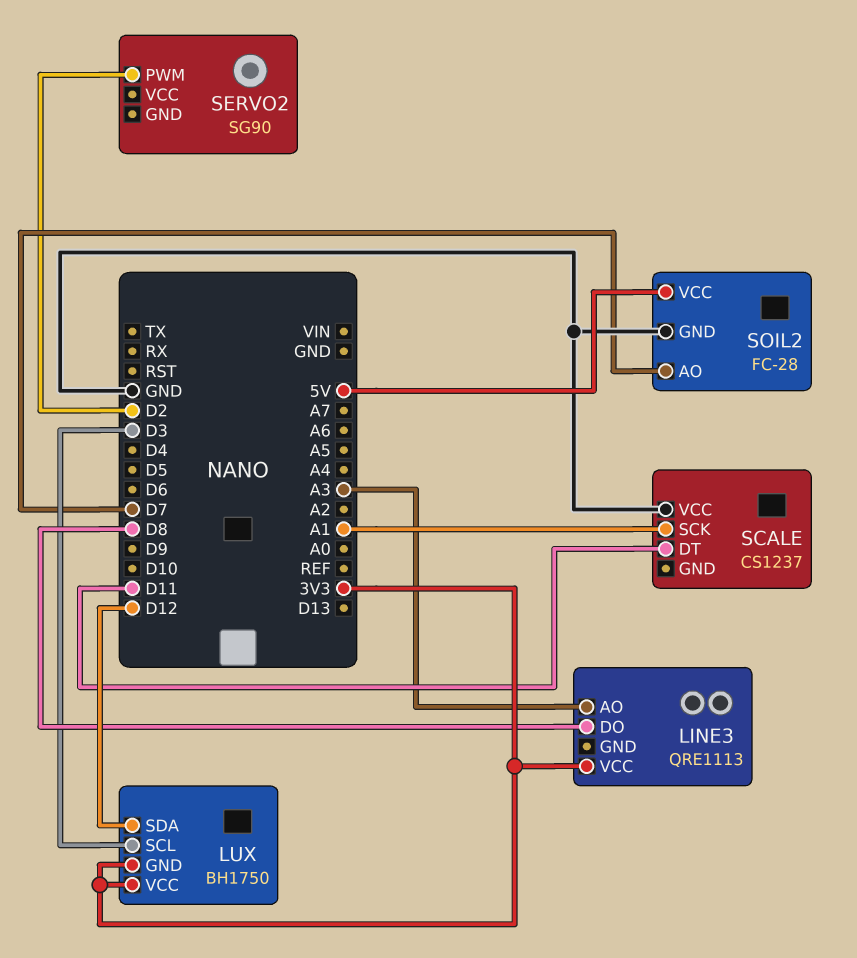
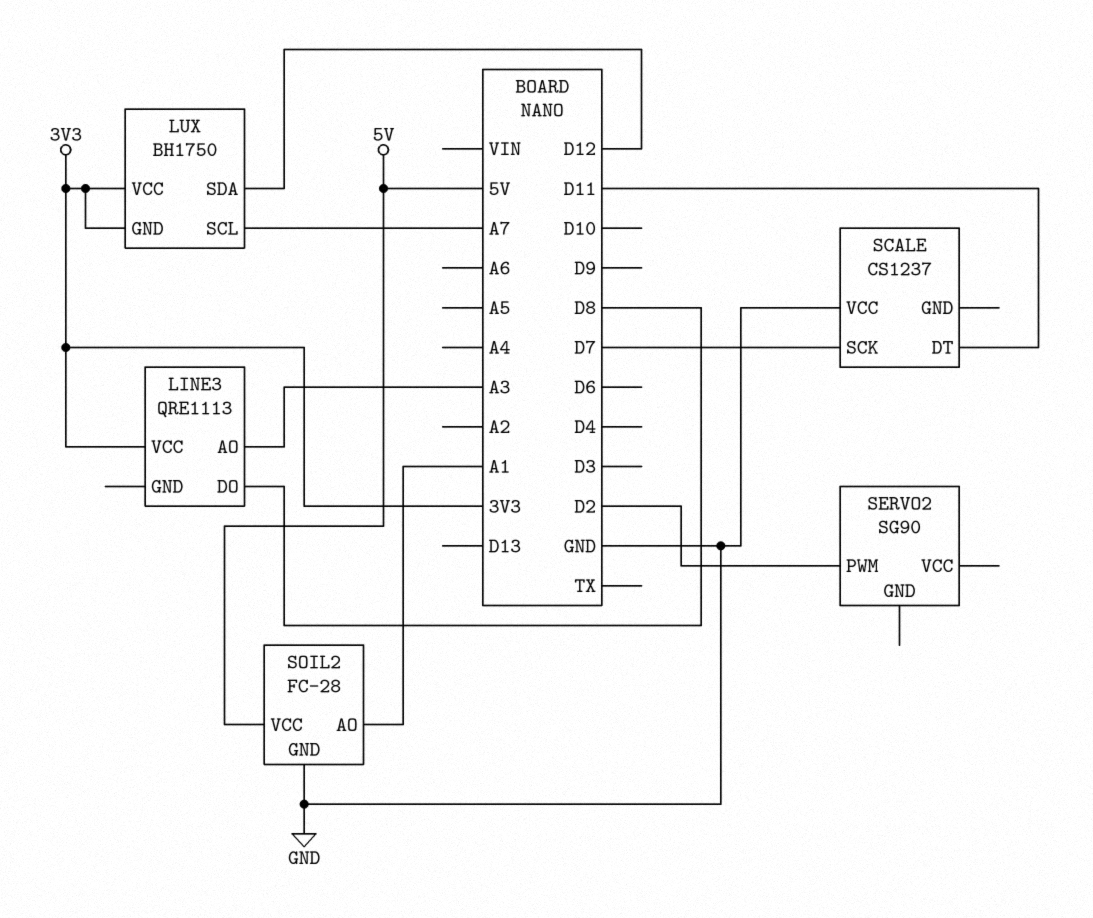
LUX pin SCL: D3 -> A7
SCALE pin SCK: A1 -> D7
SOIL2 pin AO: D7 -> A1

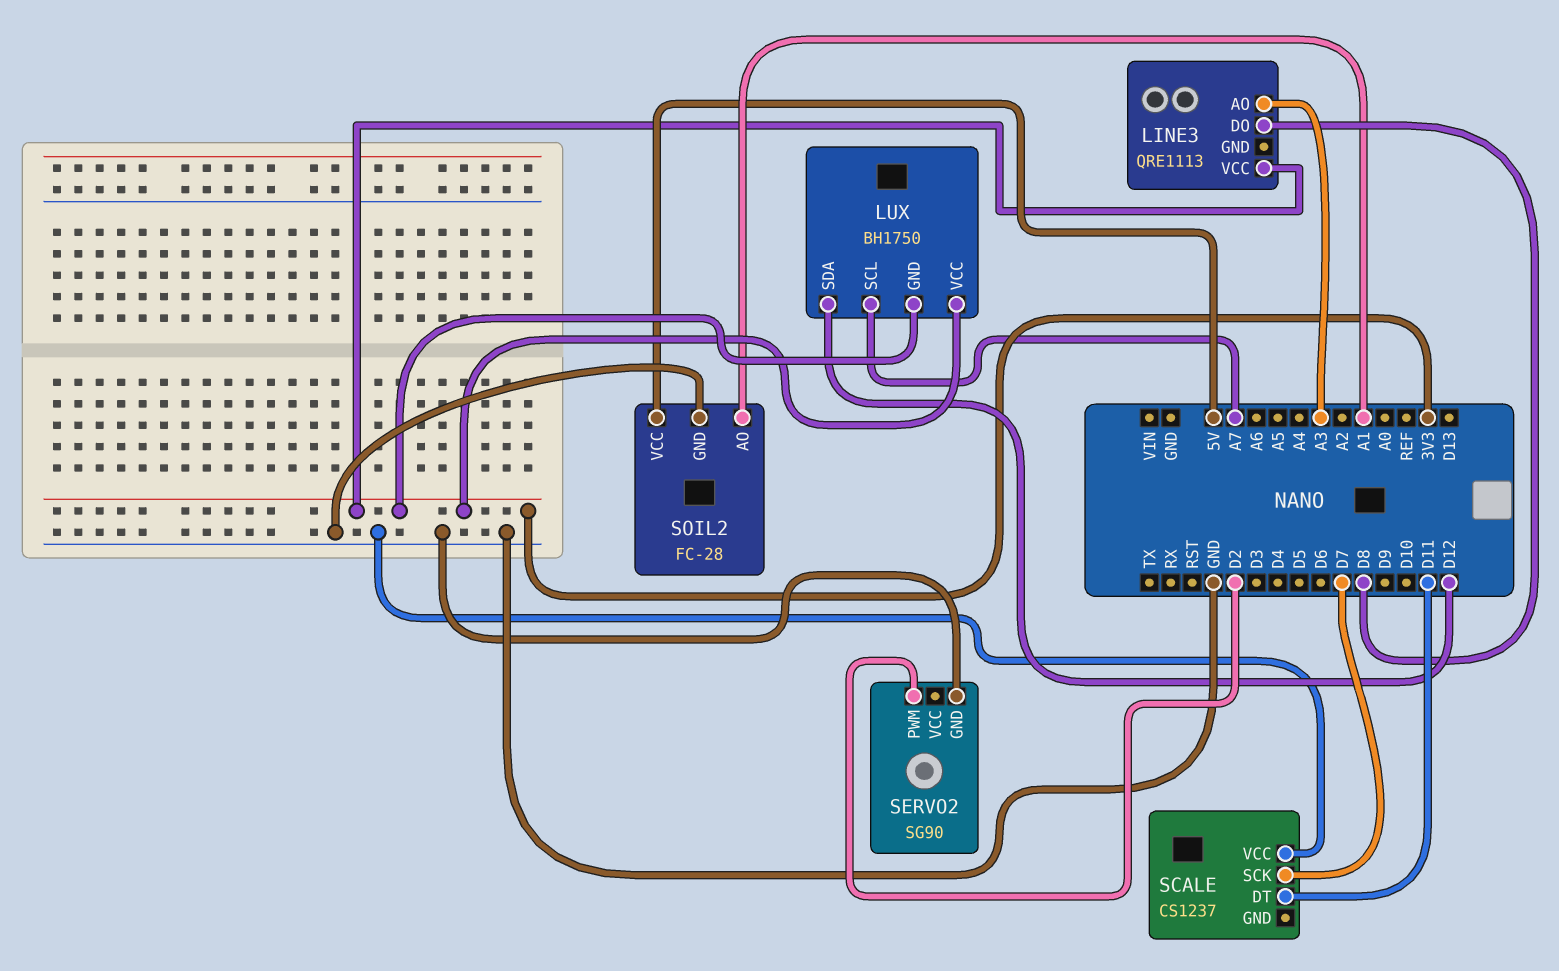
SERVO2 pin GND: none -> GND

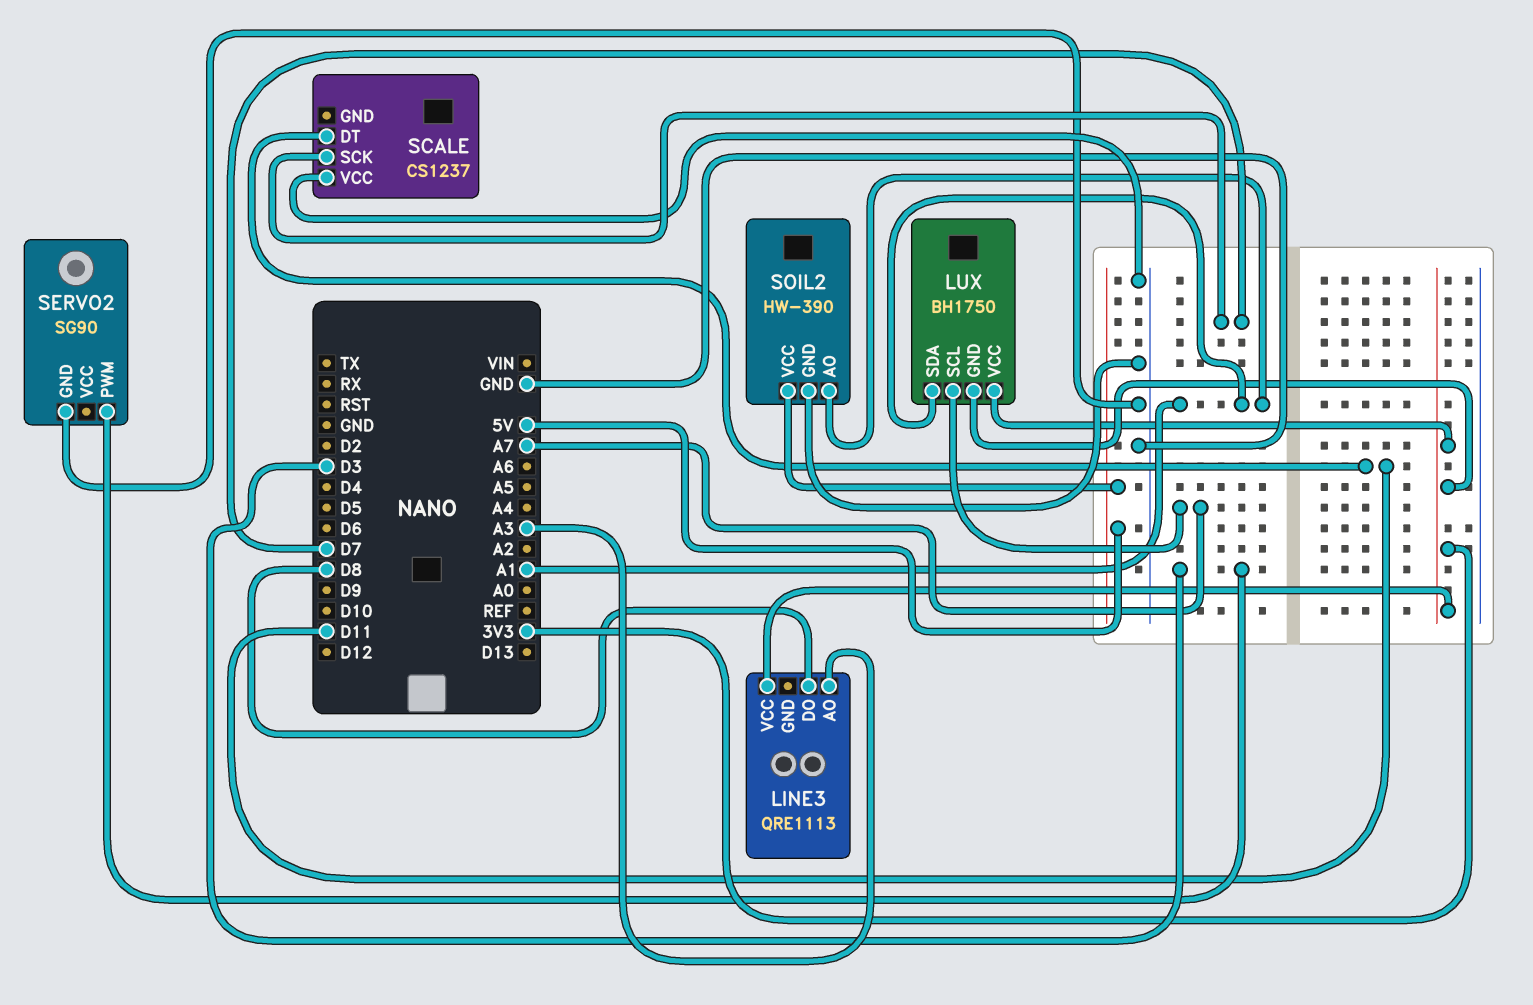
LUX pin SDA: D12 -> A1
SERVO2 pin PWM: D2 -> D3
SOIL2: FC-28 -> HW-390

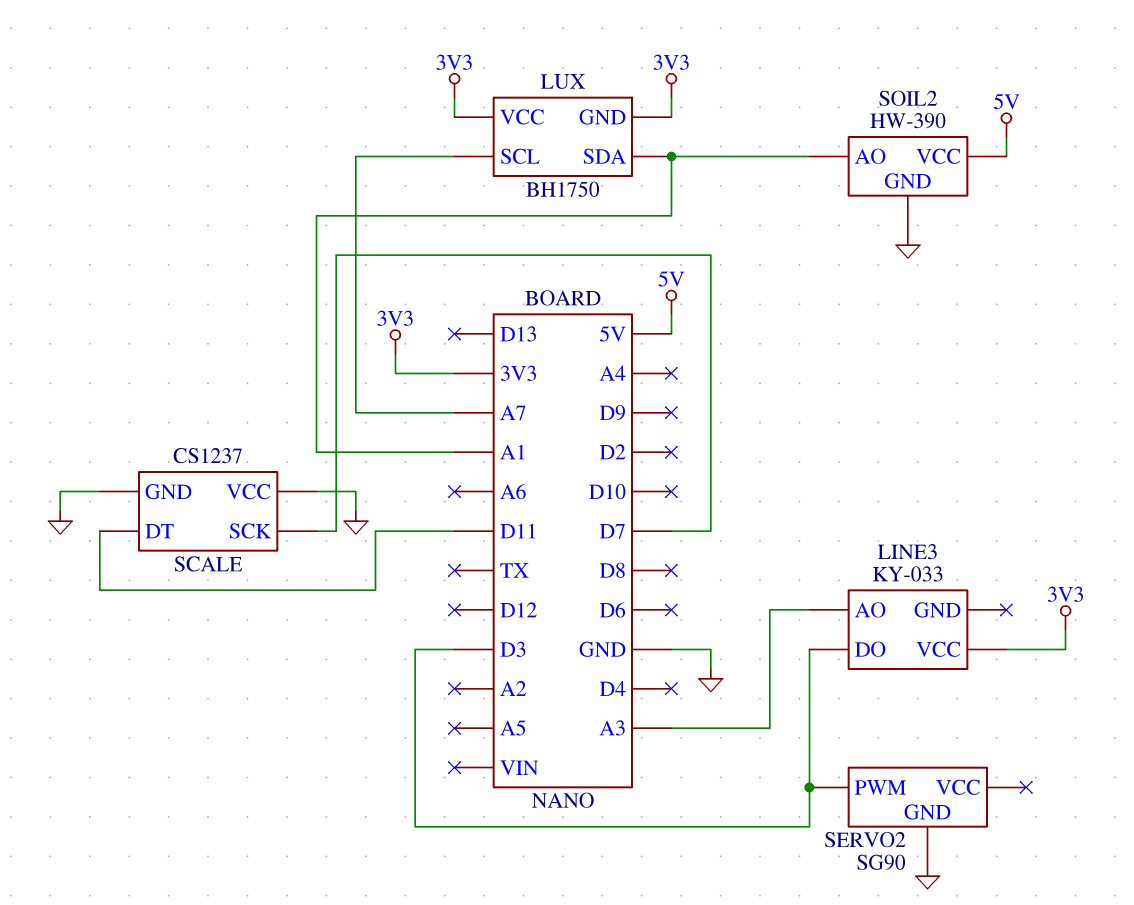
LINE3: QRE1113 -> KY-033
LINE3 pin DO: D8 -> D3
SCALE pin GND: none -> GND

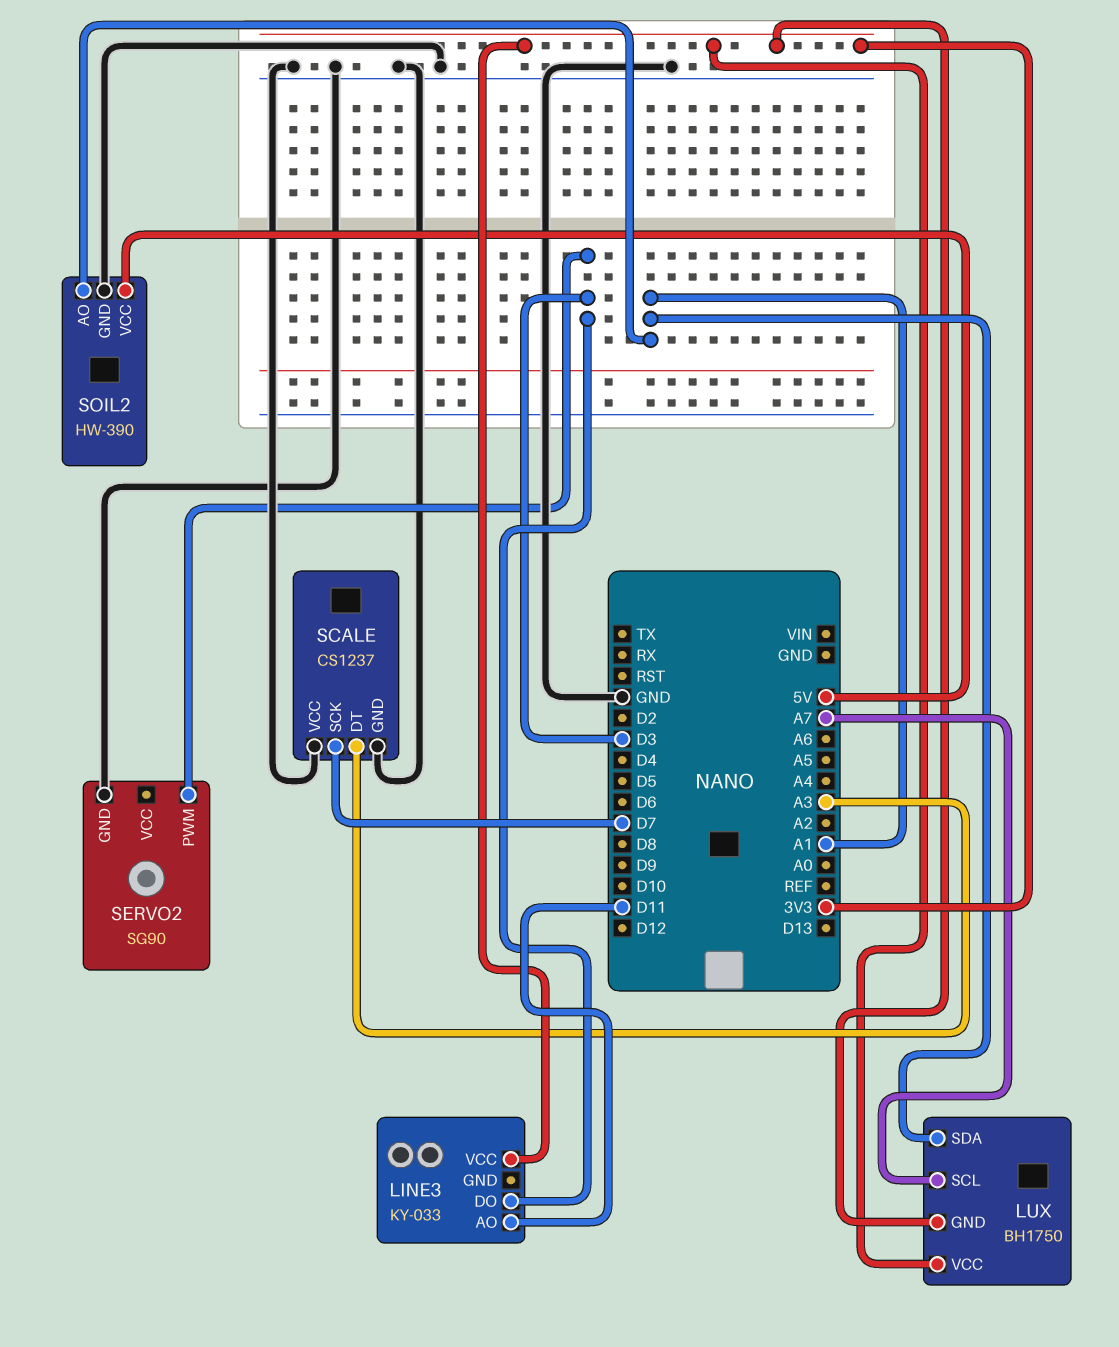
LINE3 pin AO: A3 -> D11
SCALE pin DT: D11 -> A3

